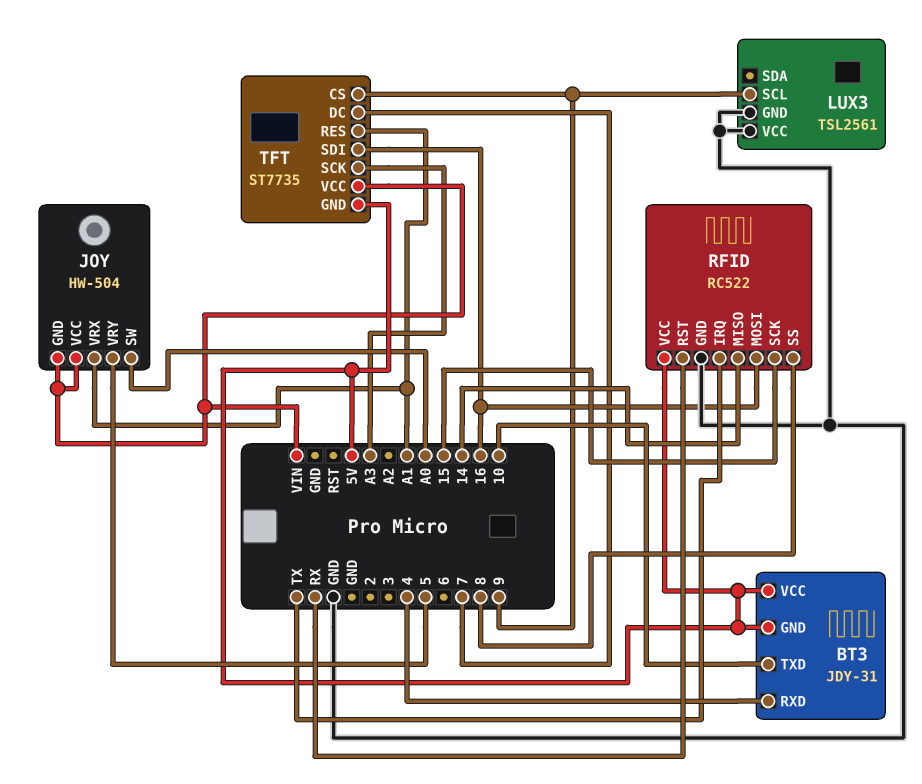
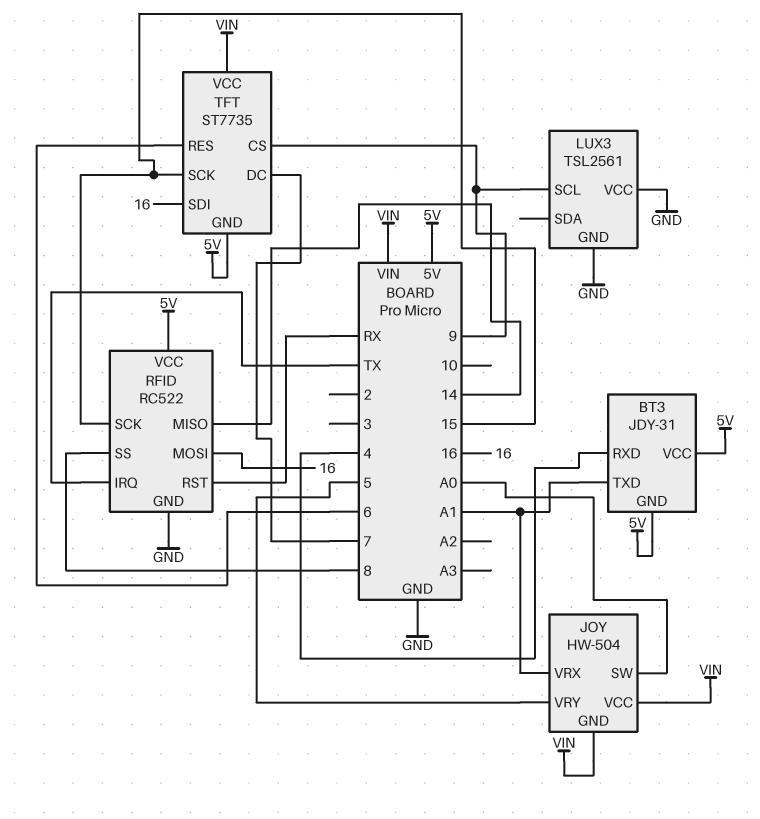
BT3 pin TXD: 10 -> A1
TFT pin RES: A1 -> 6
TFT pin SCK: A3 -> 15

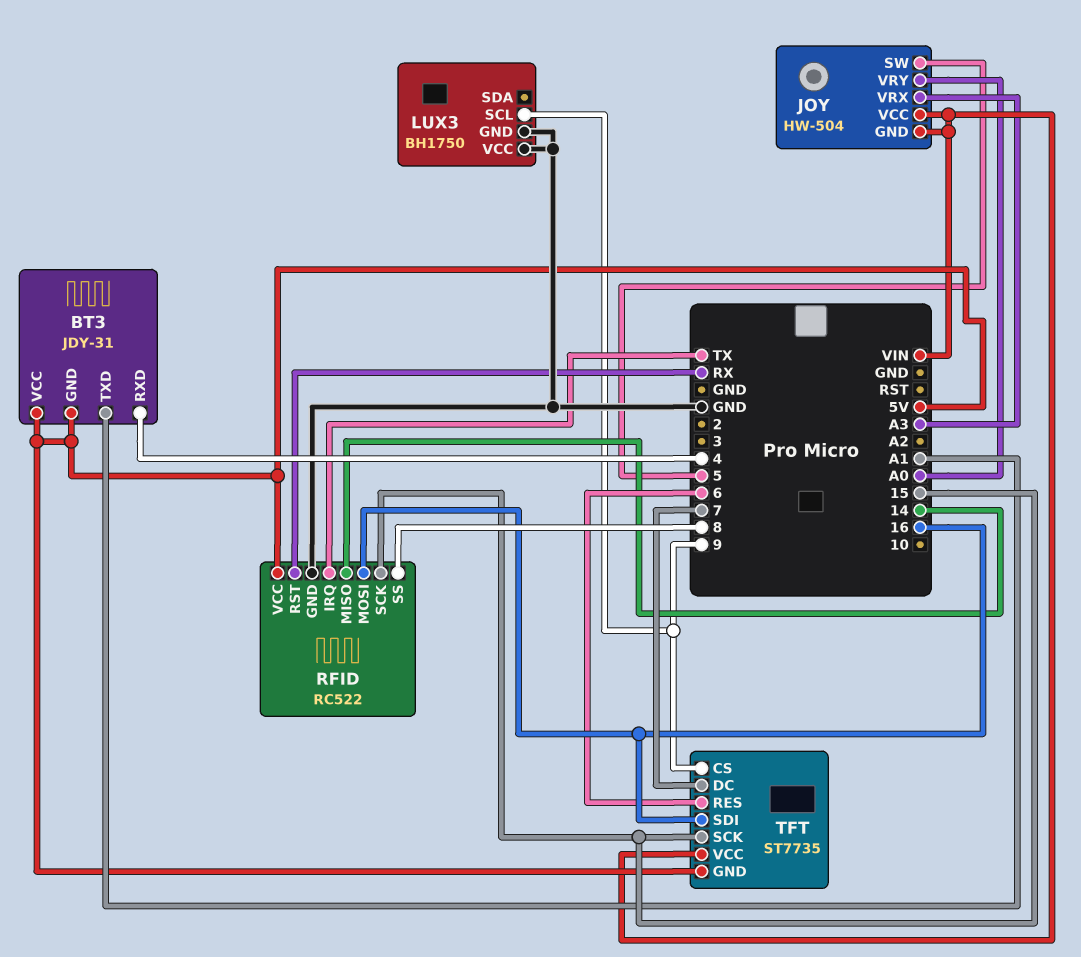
JOY pin SW: A0 -> 5
JOY pin VRX: A1 -> A3
JOY pin VRY: 5 -> A0
LUX3: TSL2561 -> BH1750

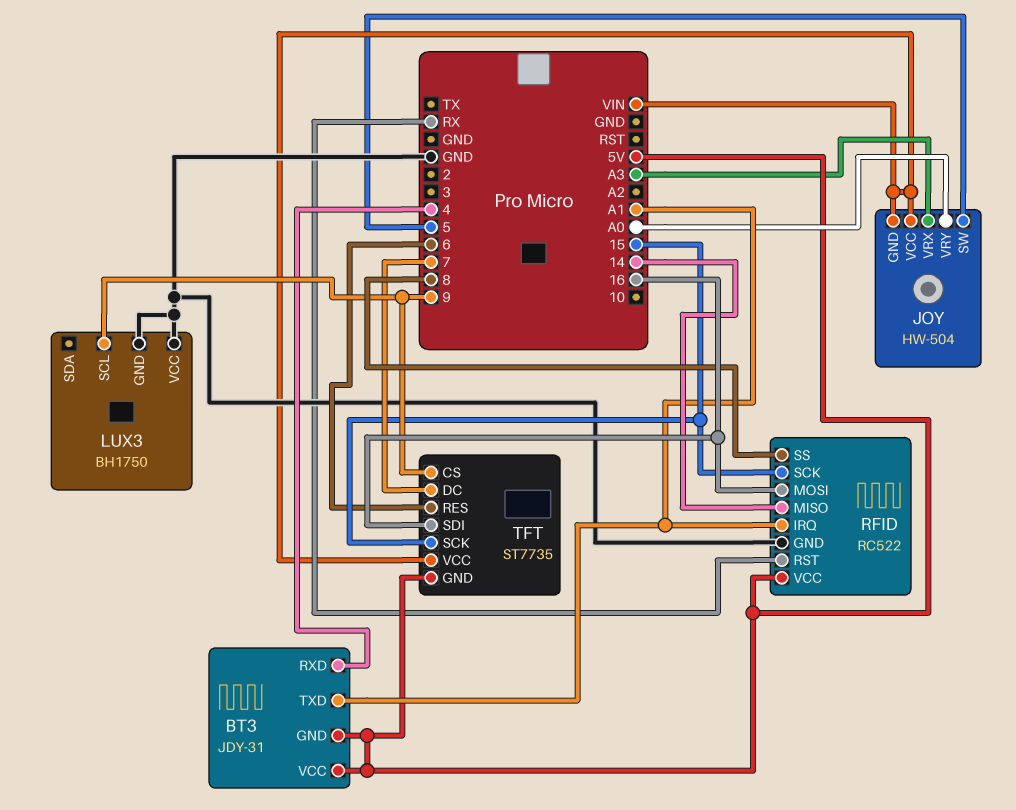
RFID pin IRQ: TX -> A1

